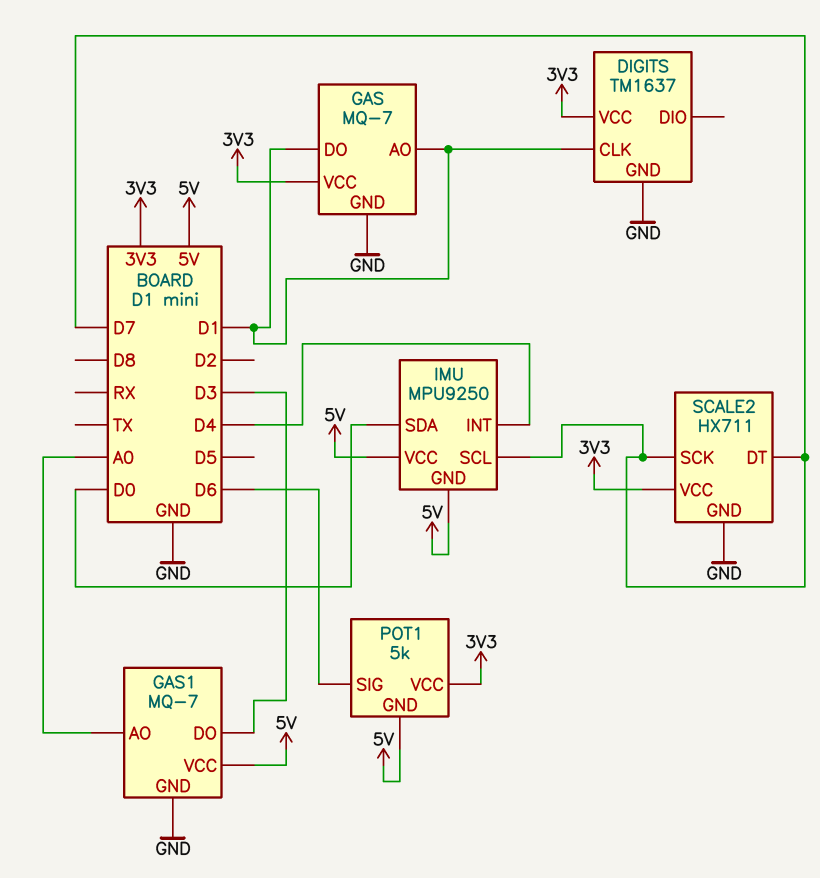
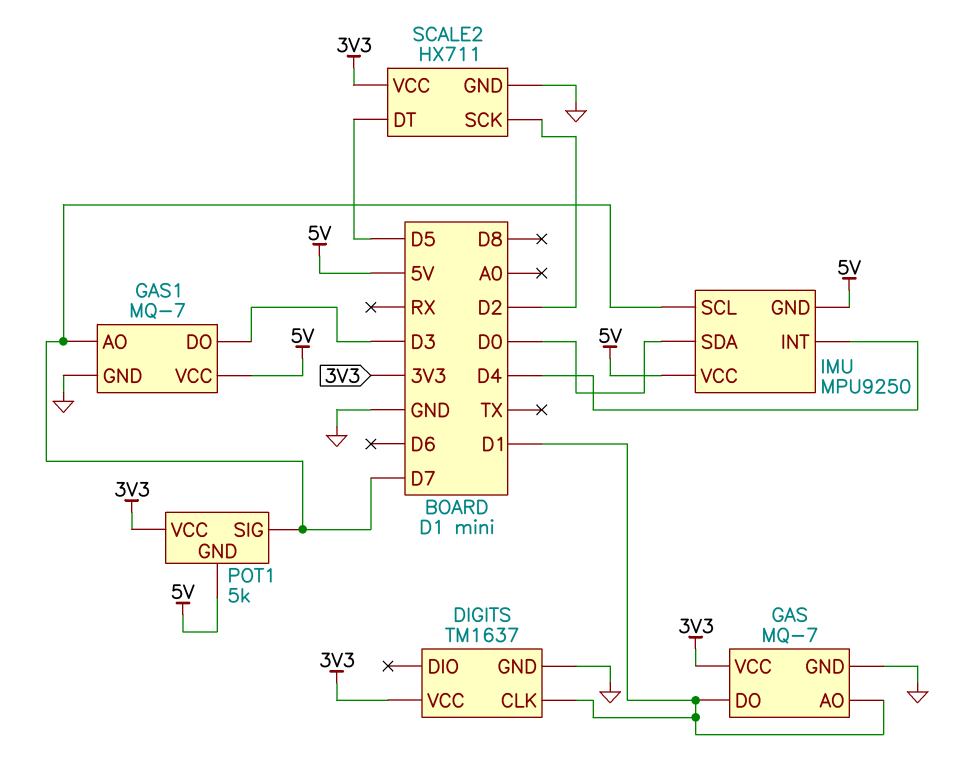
GAS1 pin AO: A0 -> D7
POT1 pin SIG: D6 -> D7
SCALE2 pin DT: D7 -> D5
SCALE2 pin SCK: D7 -> D2

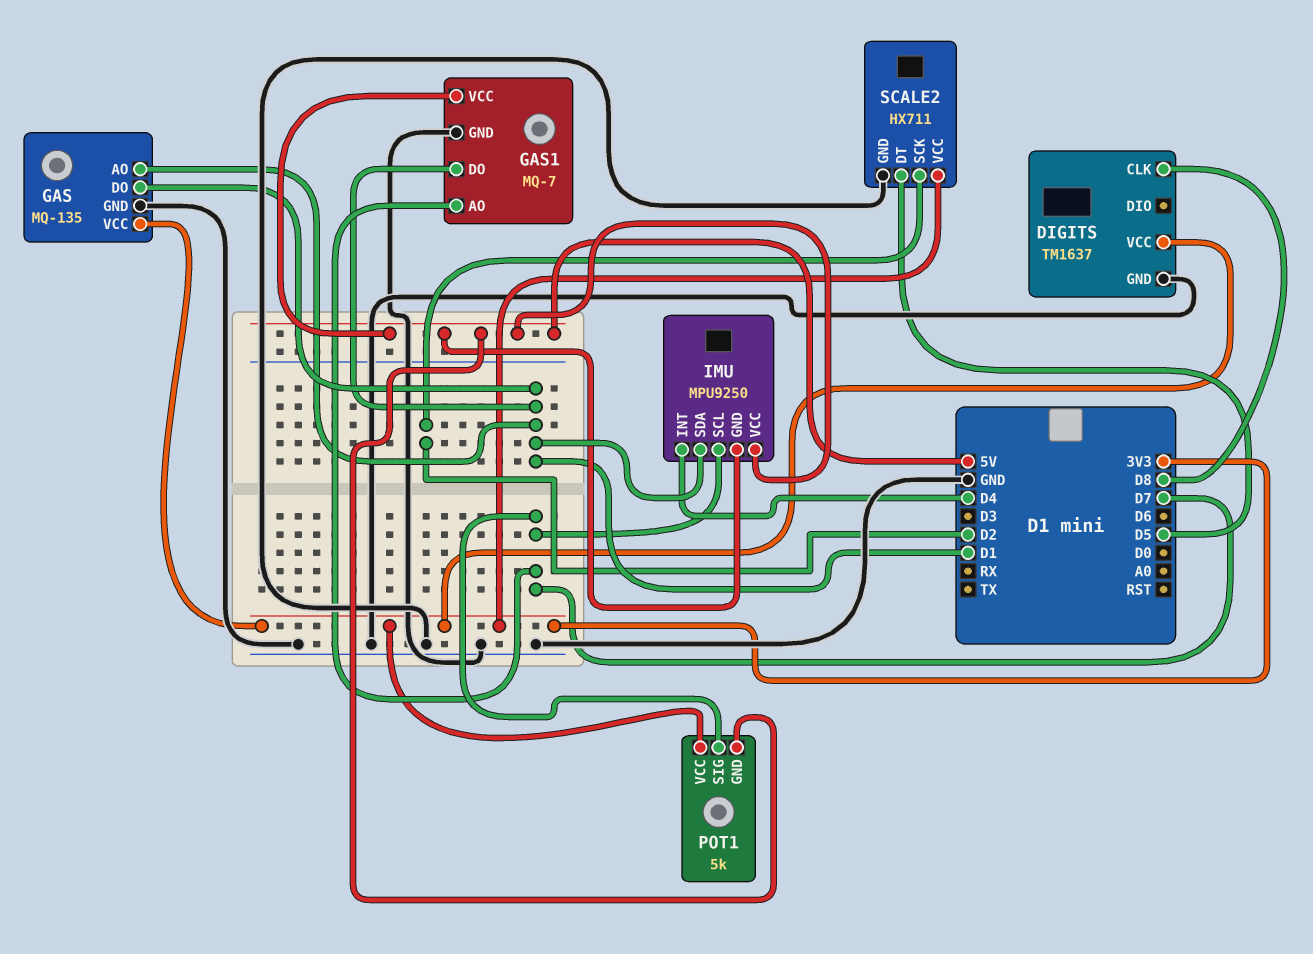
DIGITS pin CLK: D1 -> D8
GAS: MQ-7 -> MQ-135
GAS1 pin DO: D3 -> D1
IMU pin SDA: D0 -> D1

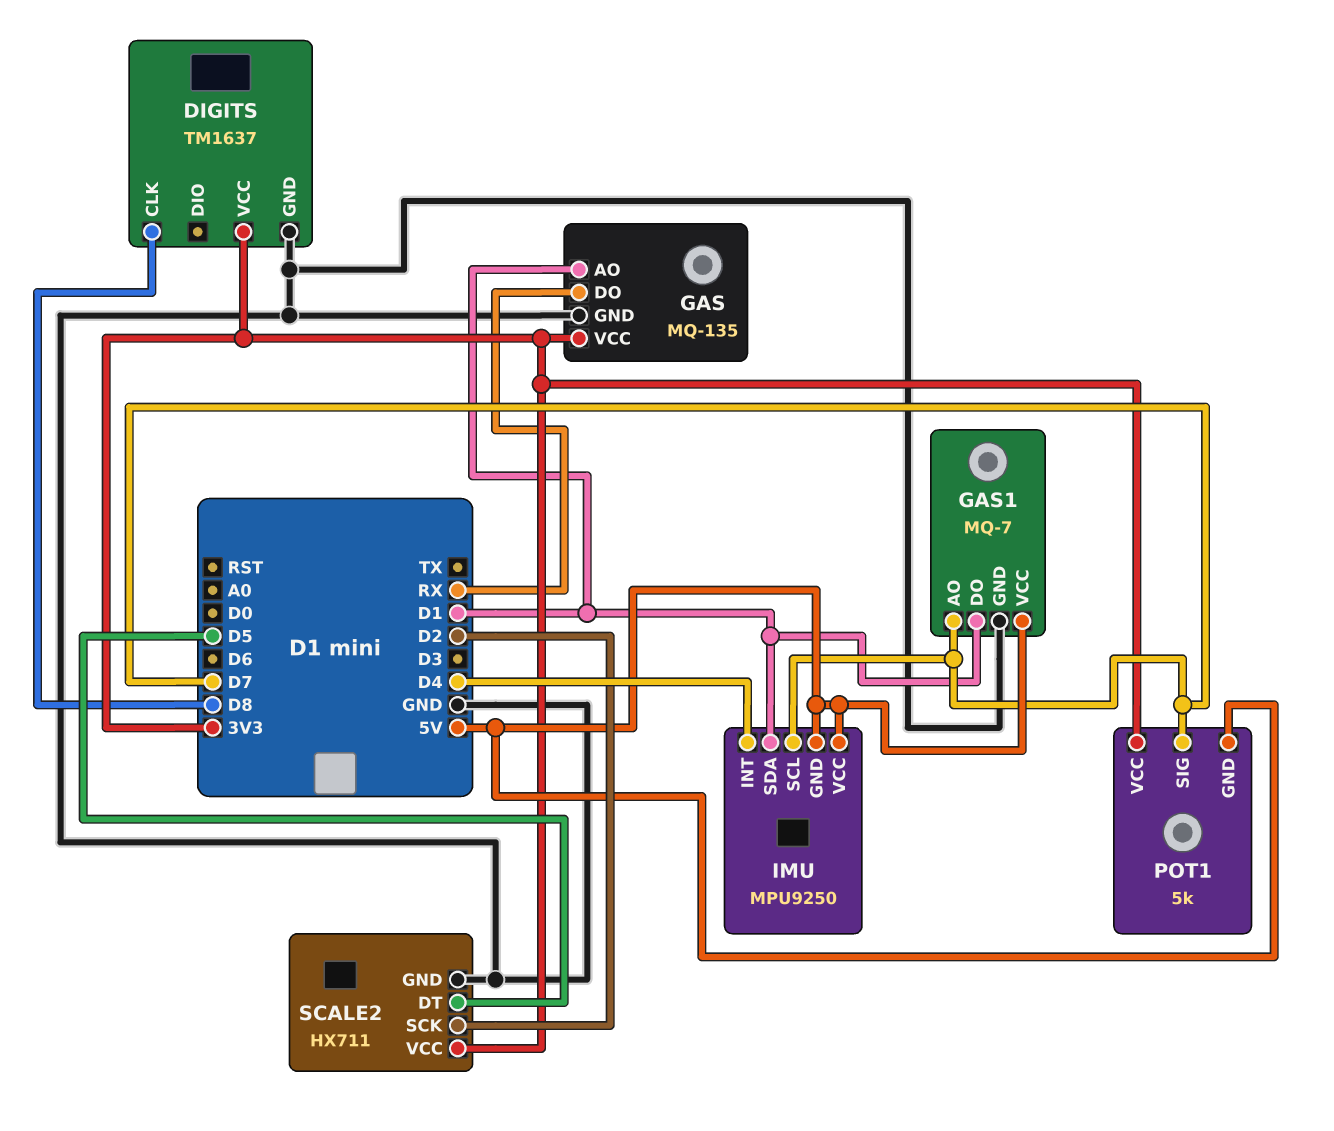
GAS pin DO: D1 -> RX

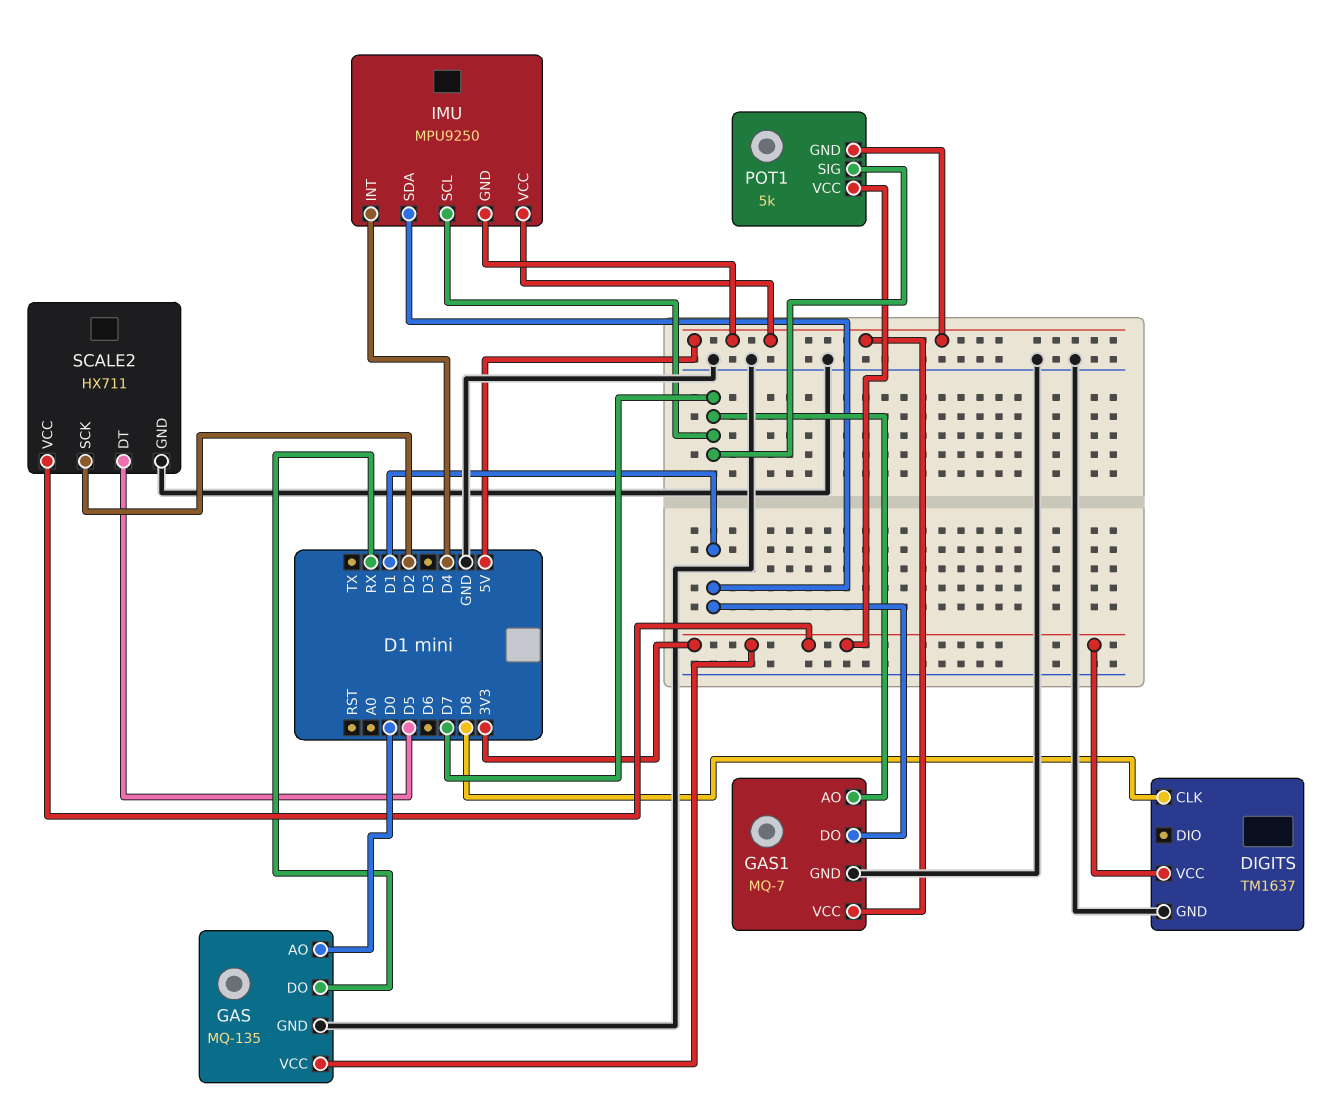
GAS pin AO: D1 -> D0

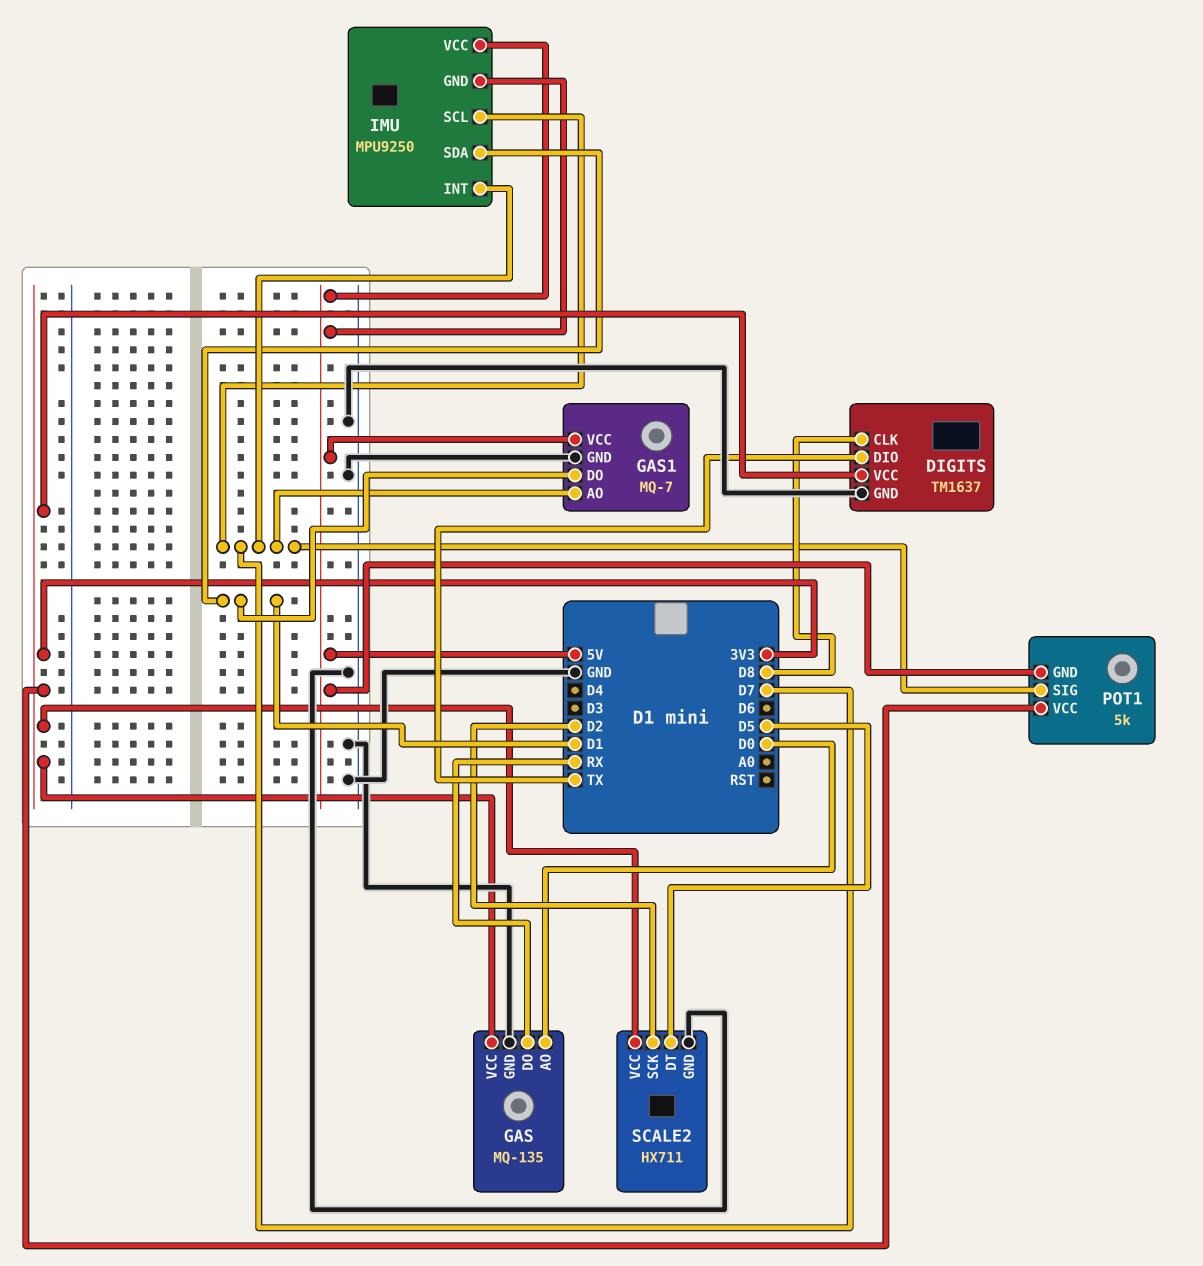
DIGITS pin DIO: none -> TX
IMU pin INT: D4 -> D7

